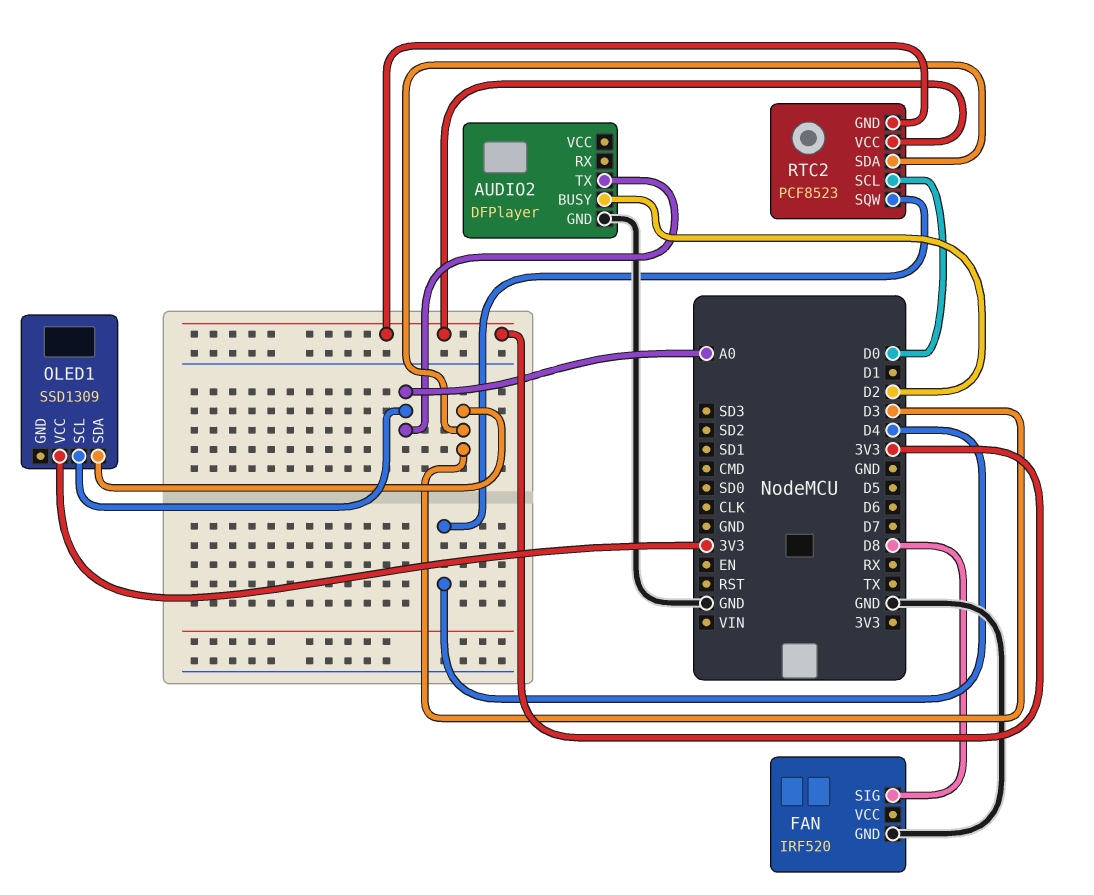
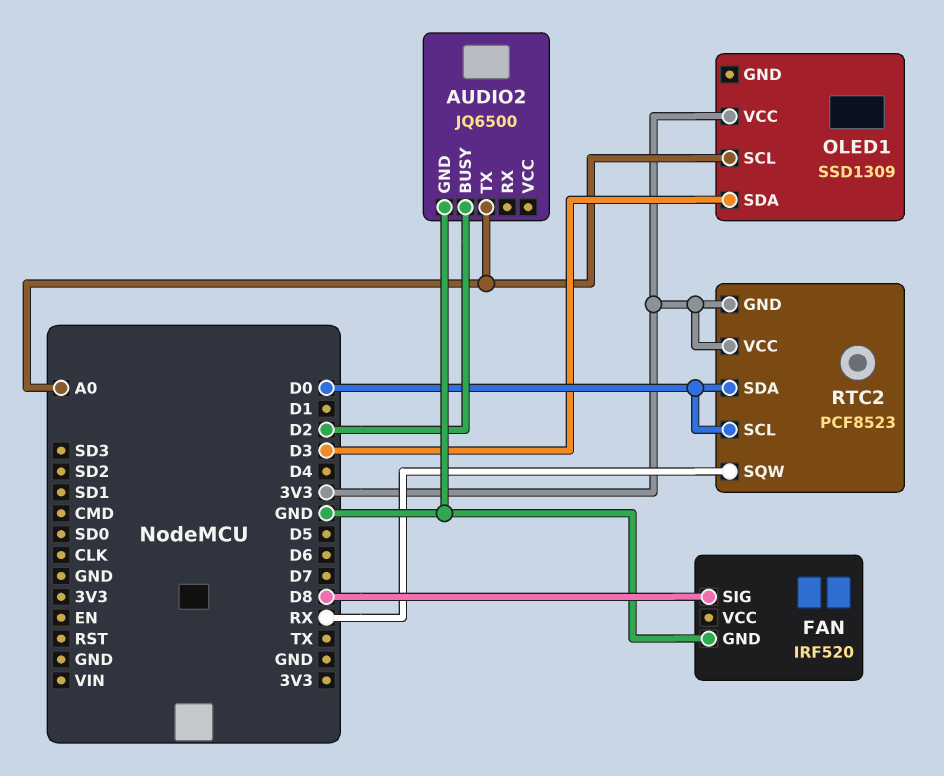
AUDIO2: DFPlayer -> JQ6500
RTC2 pin SDA: D3 -> D0
RTC2 pin SQW: D4 -> RX

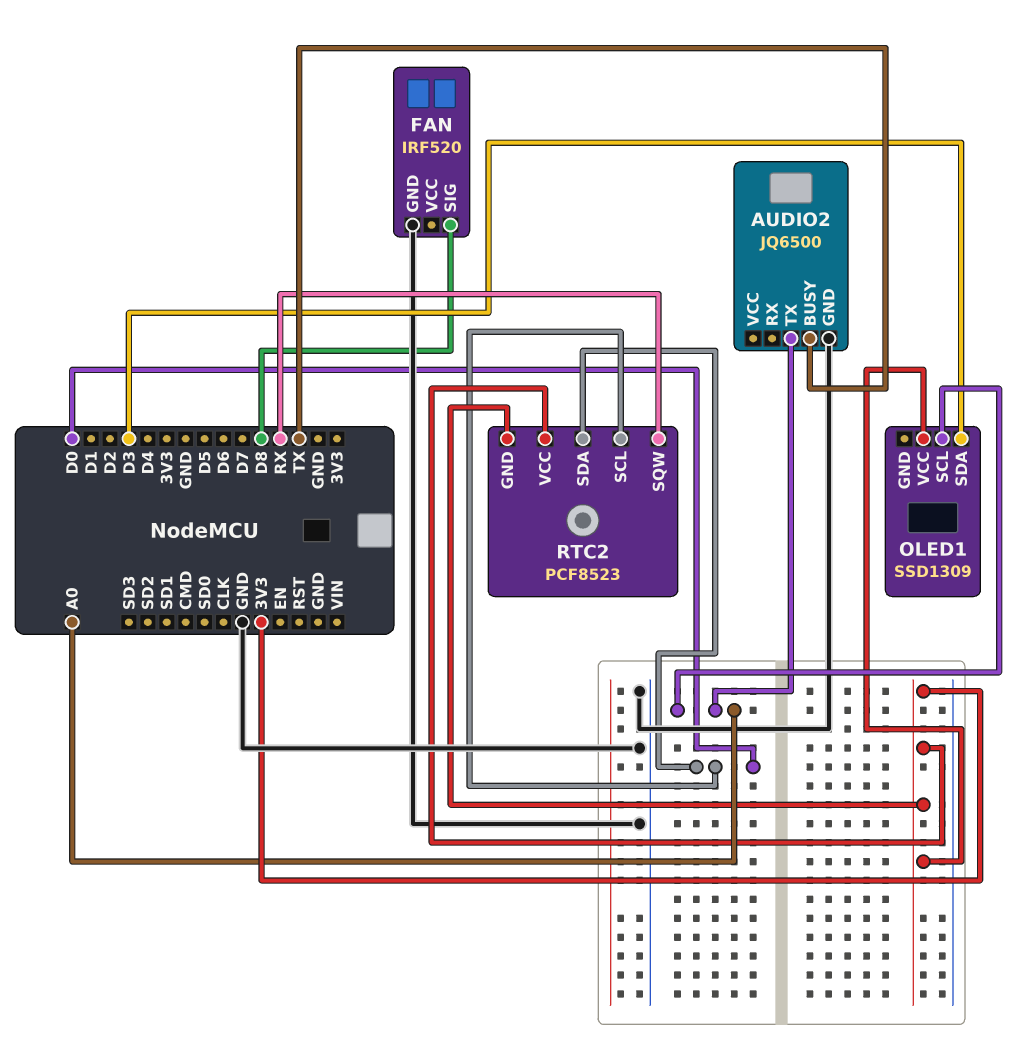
AUDIO2 pin BUSY: D2 -> TX

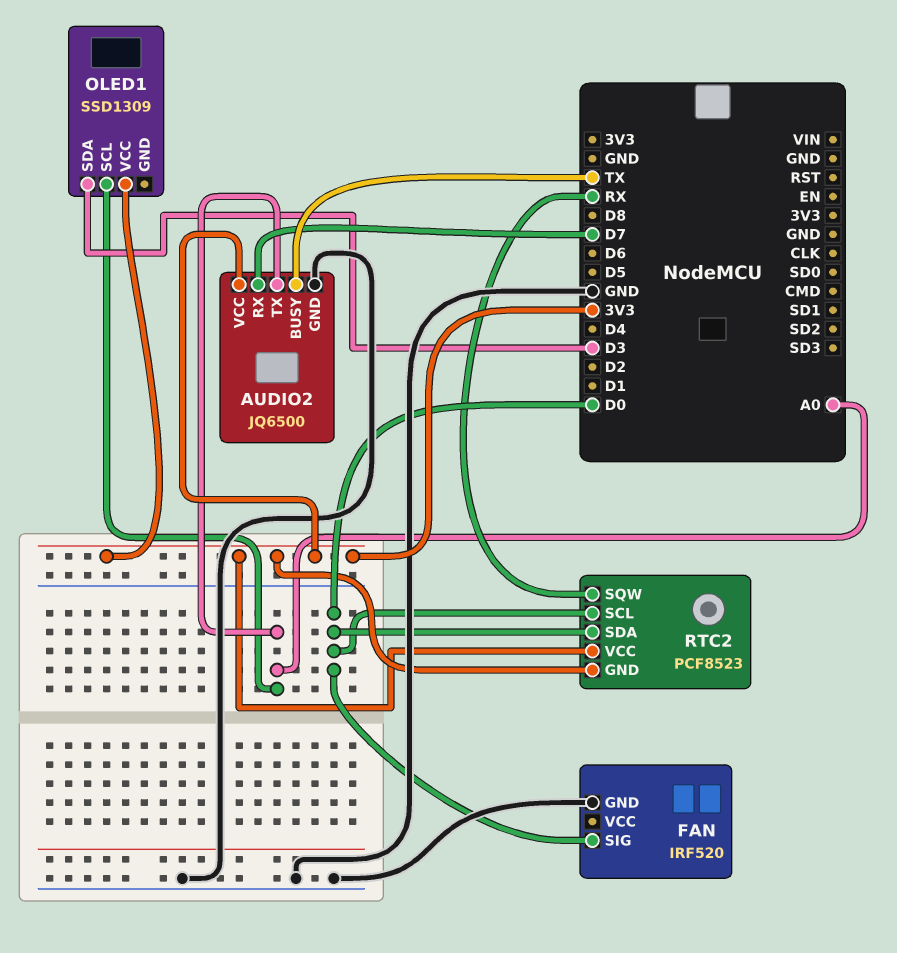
AUDIO2 pin RX: none -> D7
AUDIO2 pin VCC: none -> 3V3
FAN pin SIG: D8 -> D0

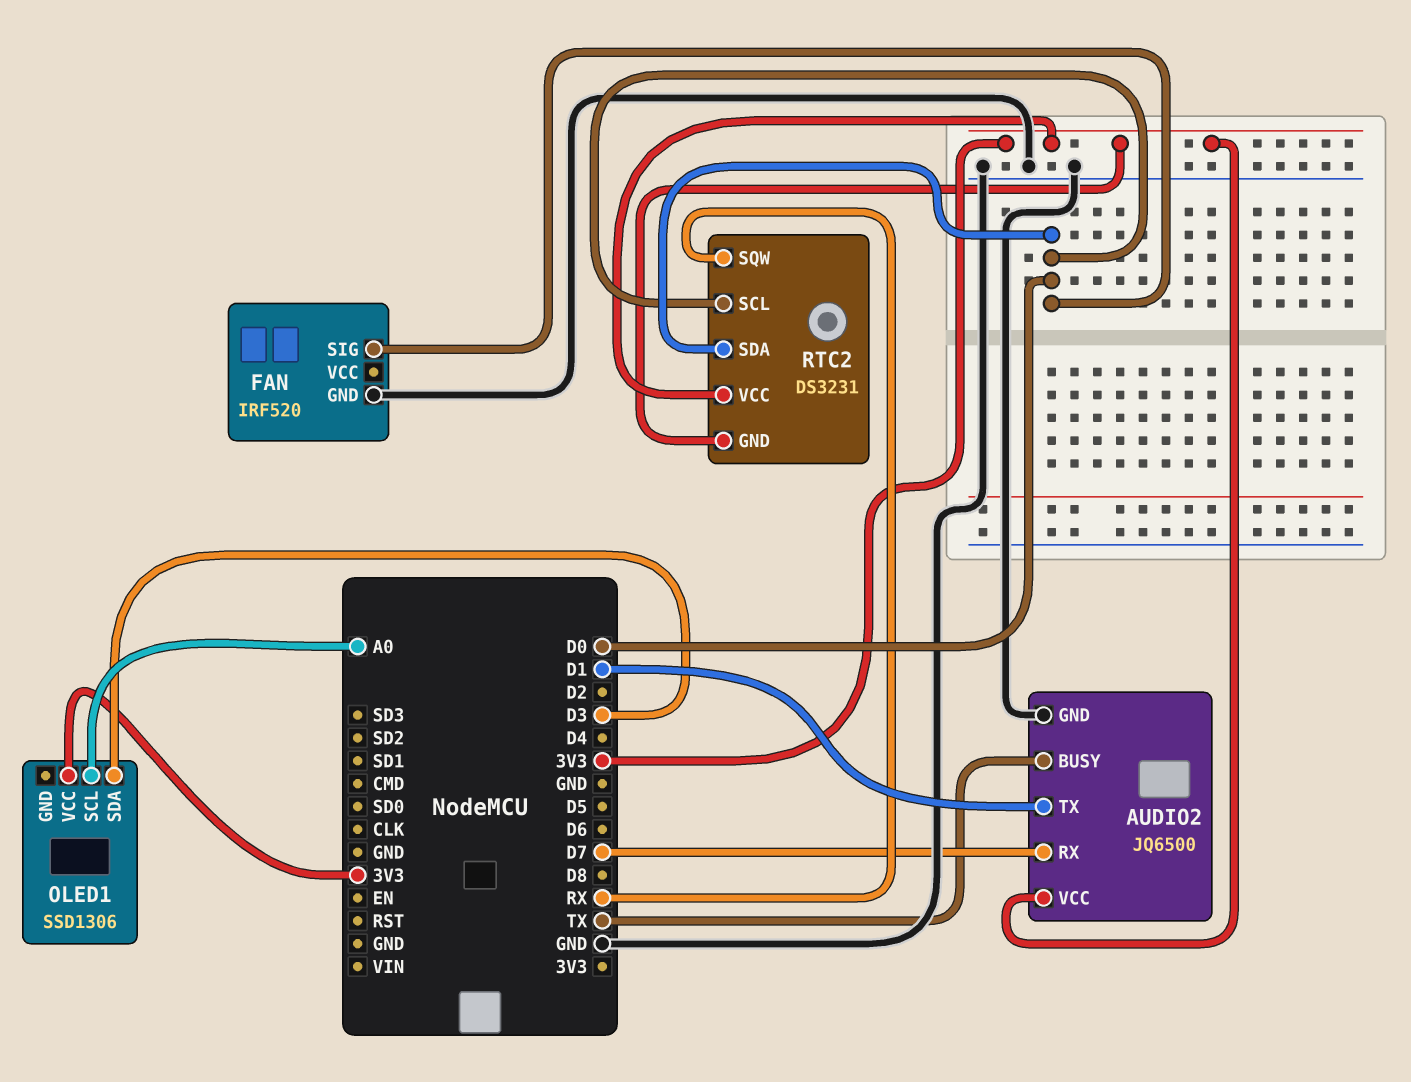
AUDIO2 pin TX: A0 -> D1
OLED1: SSD1309 -> SSD1306
RTC2: PCF8523 -> DS3231

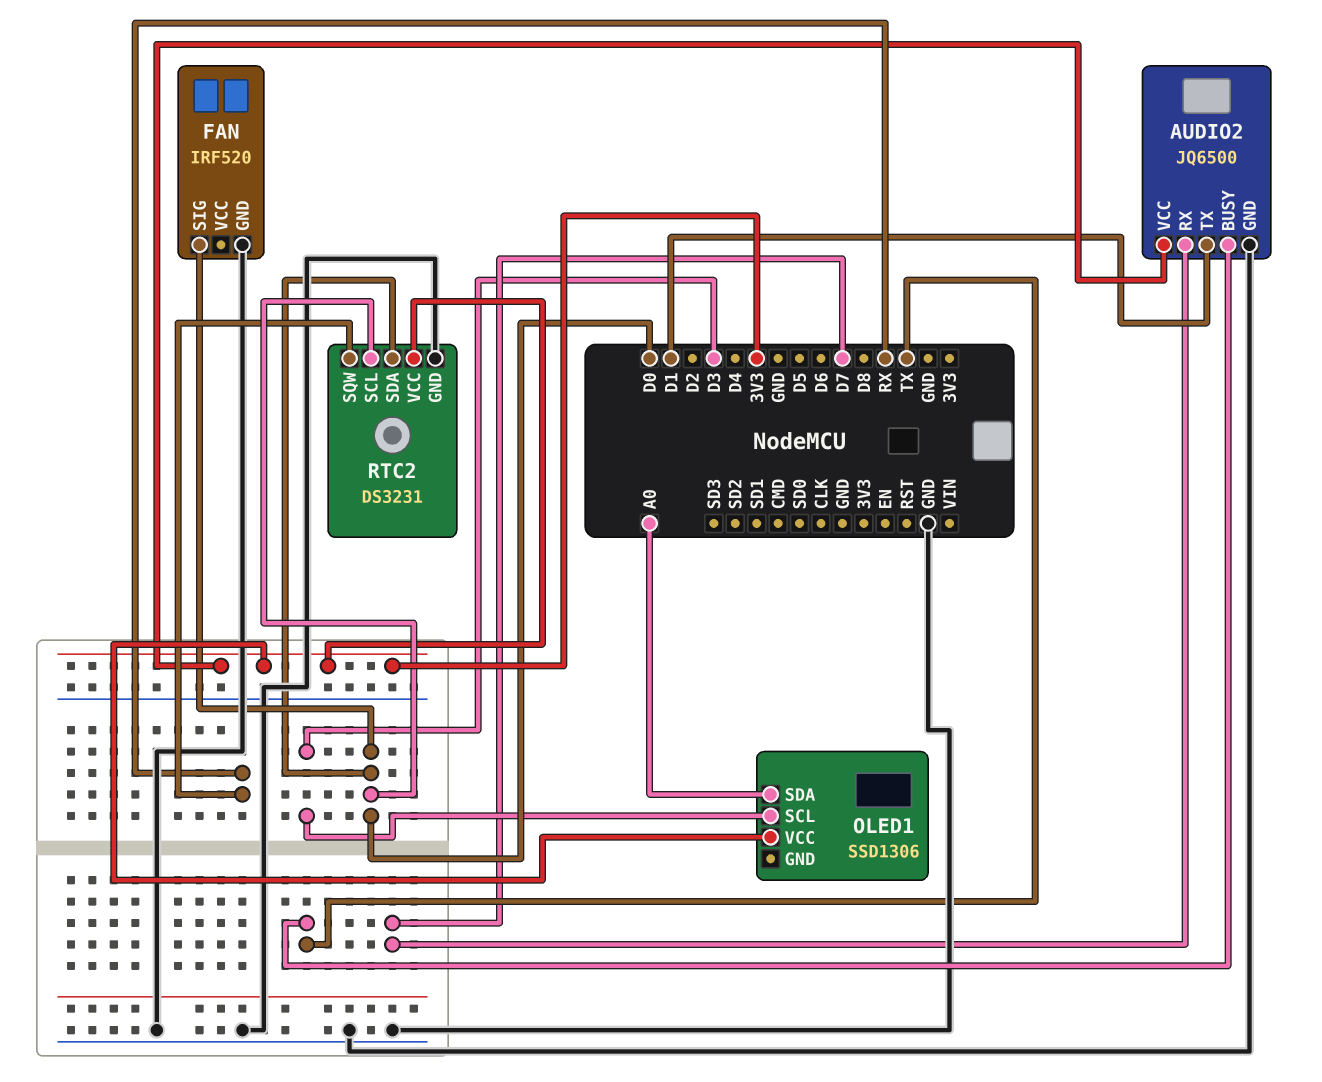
OLED1 pin SCL: A0 -> D3
OLED1 pin SDA: D3 -> A0
RTC2 pin GND: 3V3 -> GND

